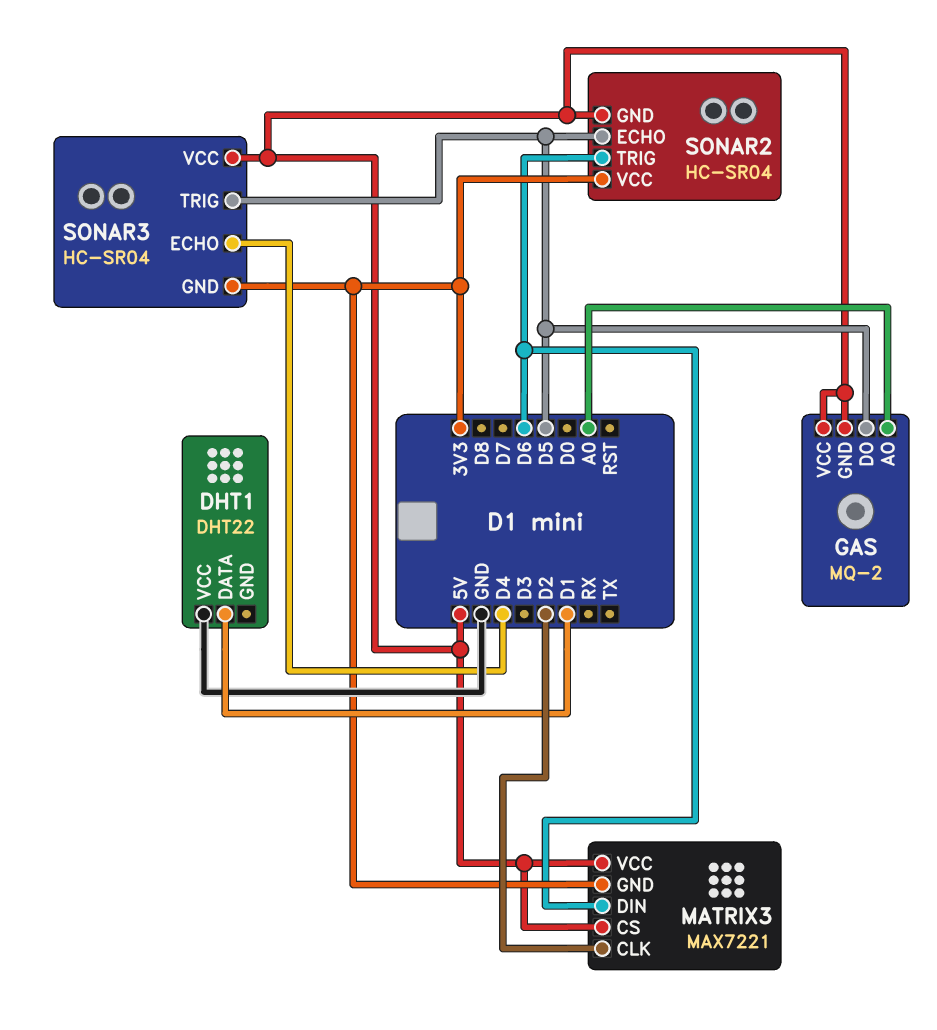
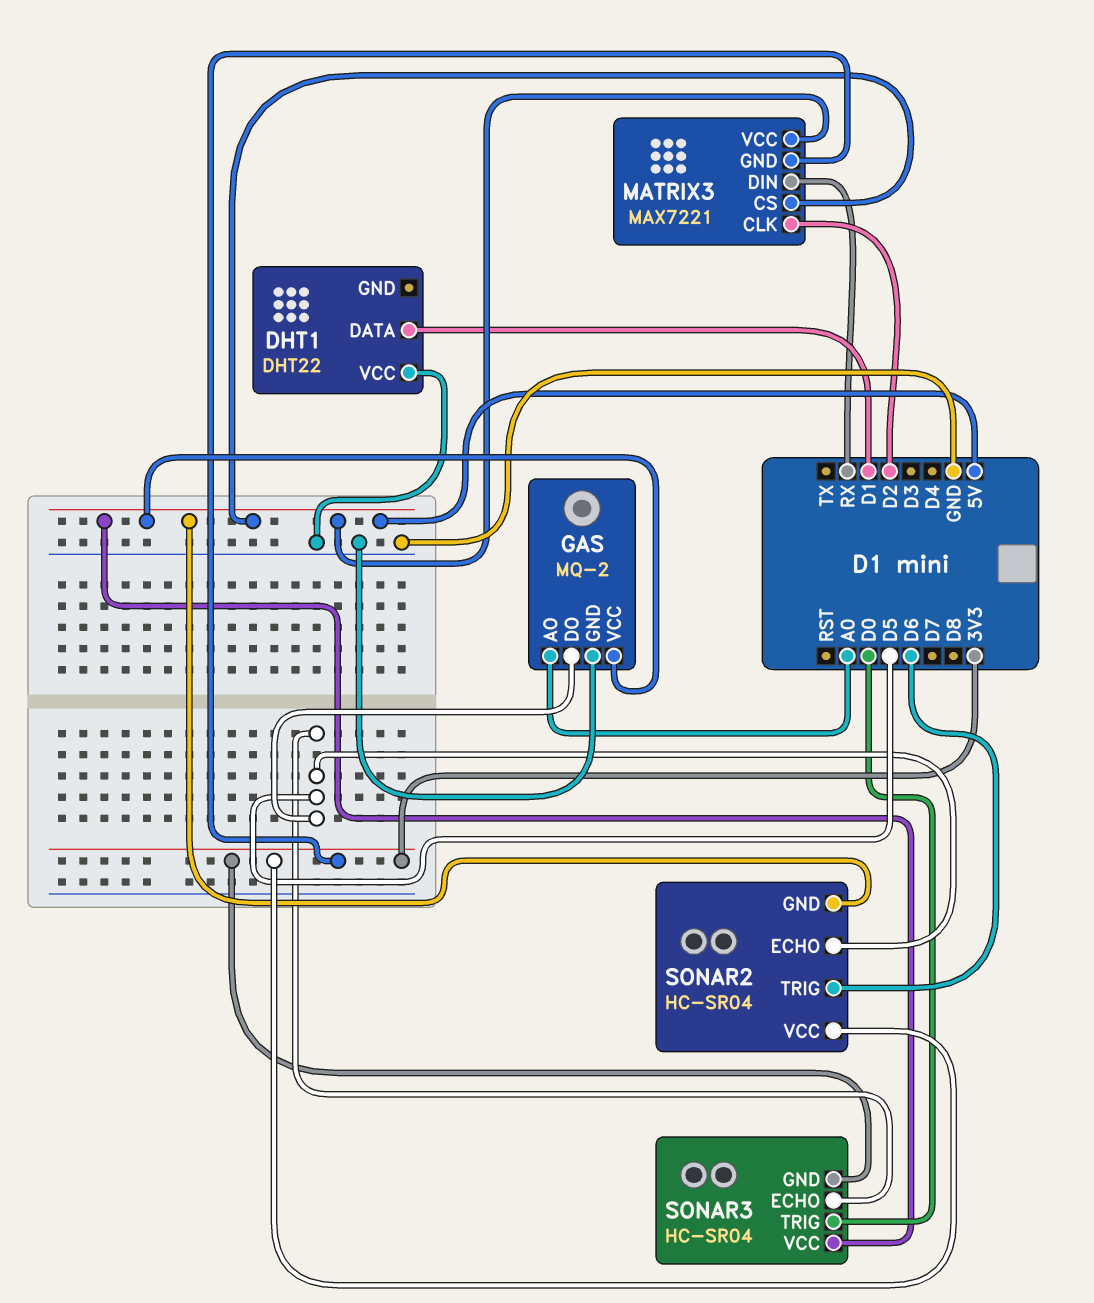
GAS pin GND: 5V -> GND
MATRIX3 pin DIN: D6 -> RX
SONAR3 pin ECHO: D4 -> D5
SONAR3 pin TRIG: D5 -> D0

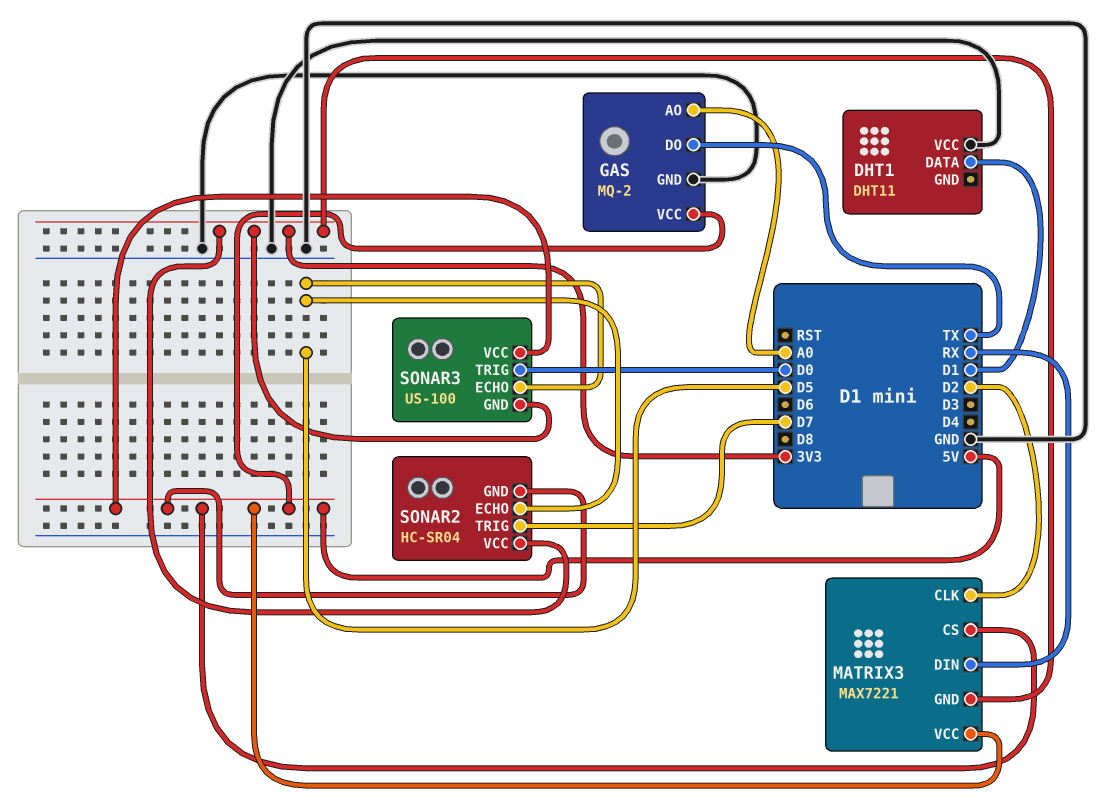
DHT1: DHT22 -> DHT11
GAS pin DO: D5 -> TX
SONAR2 pin TRIG: D6 -> D7
SONAR3: HC-SR04 -> US-100

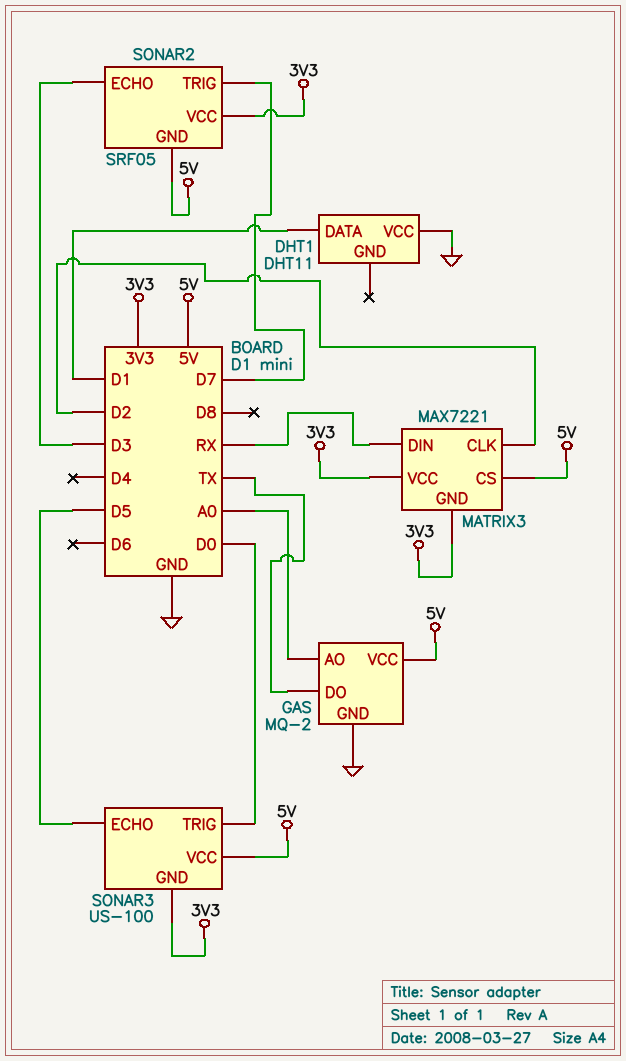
MATRIX3 pin VCC: 5V -> 3V3
SONAR2: HC-SR04 -> SRF05
SONAR2 pin ECHO: D5 -> D3

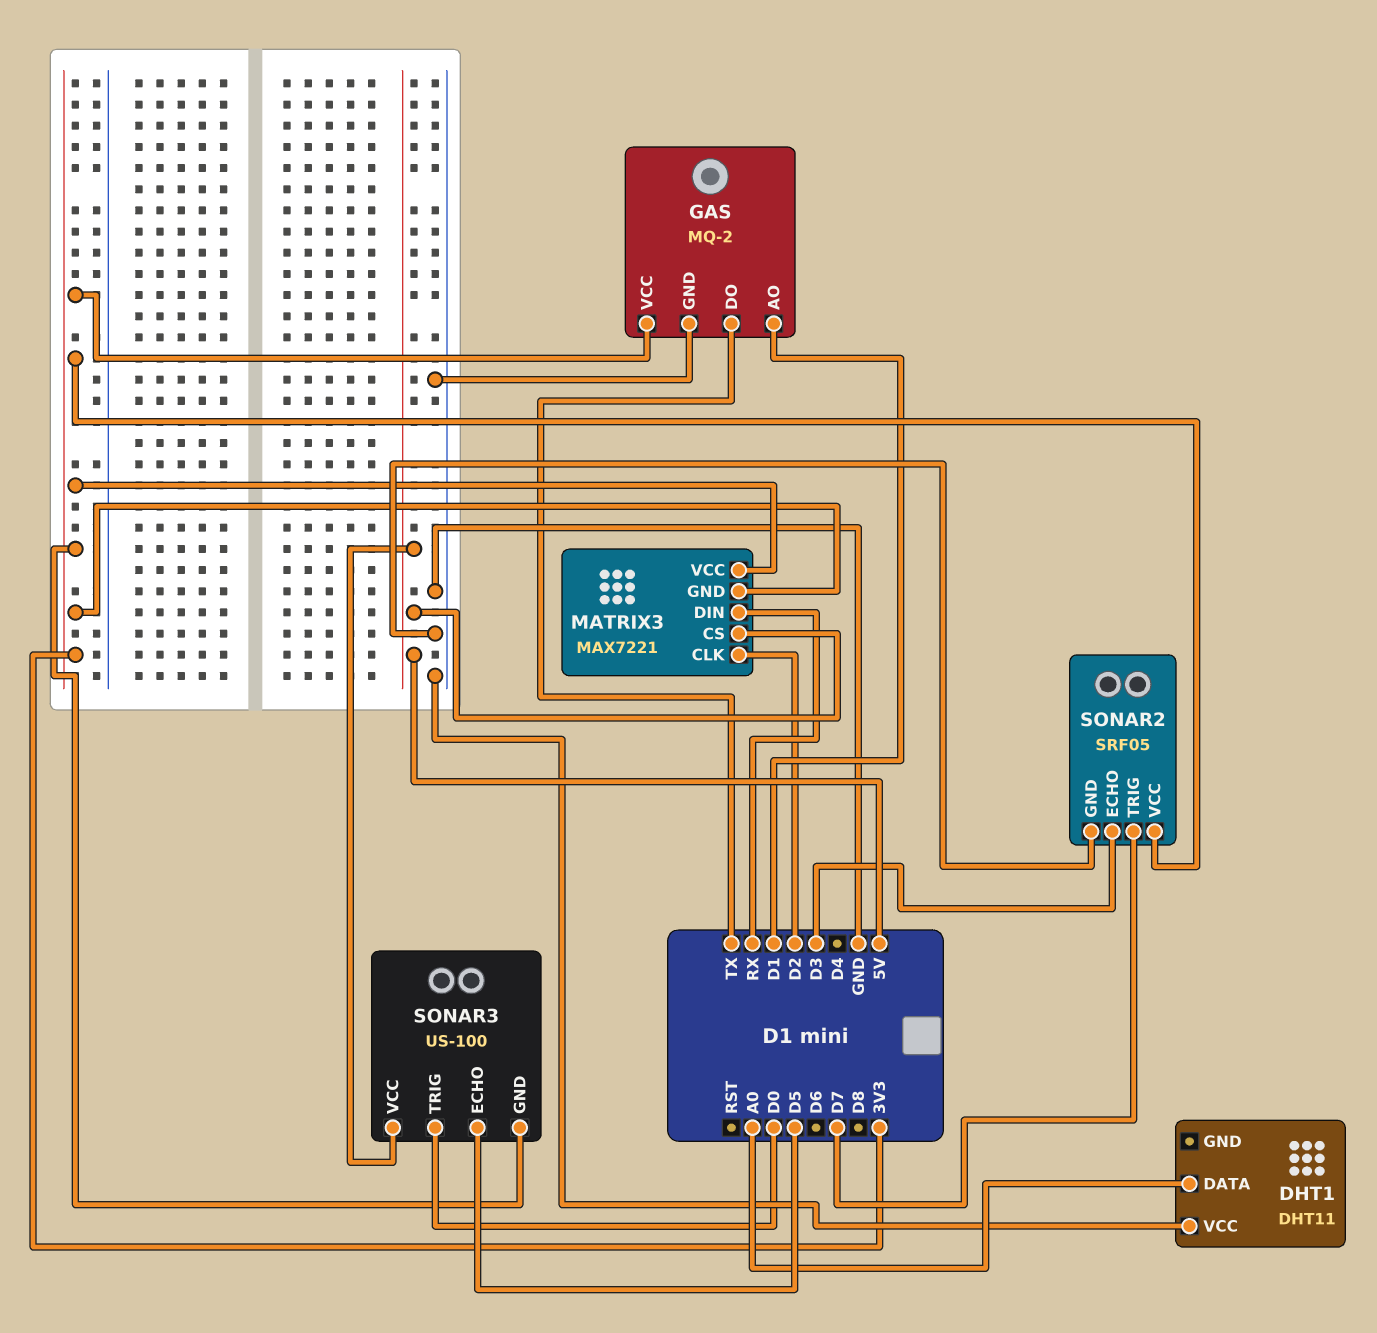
DHT1 pin DATA: D1 -> A0
GAS pin AO: A0 -> D1
GAS pin VCC: 5V -> 3V3
SONAR2 pin GND: 5V -> GND

